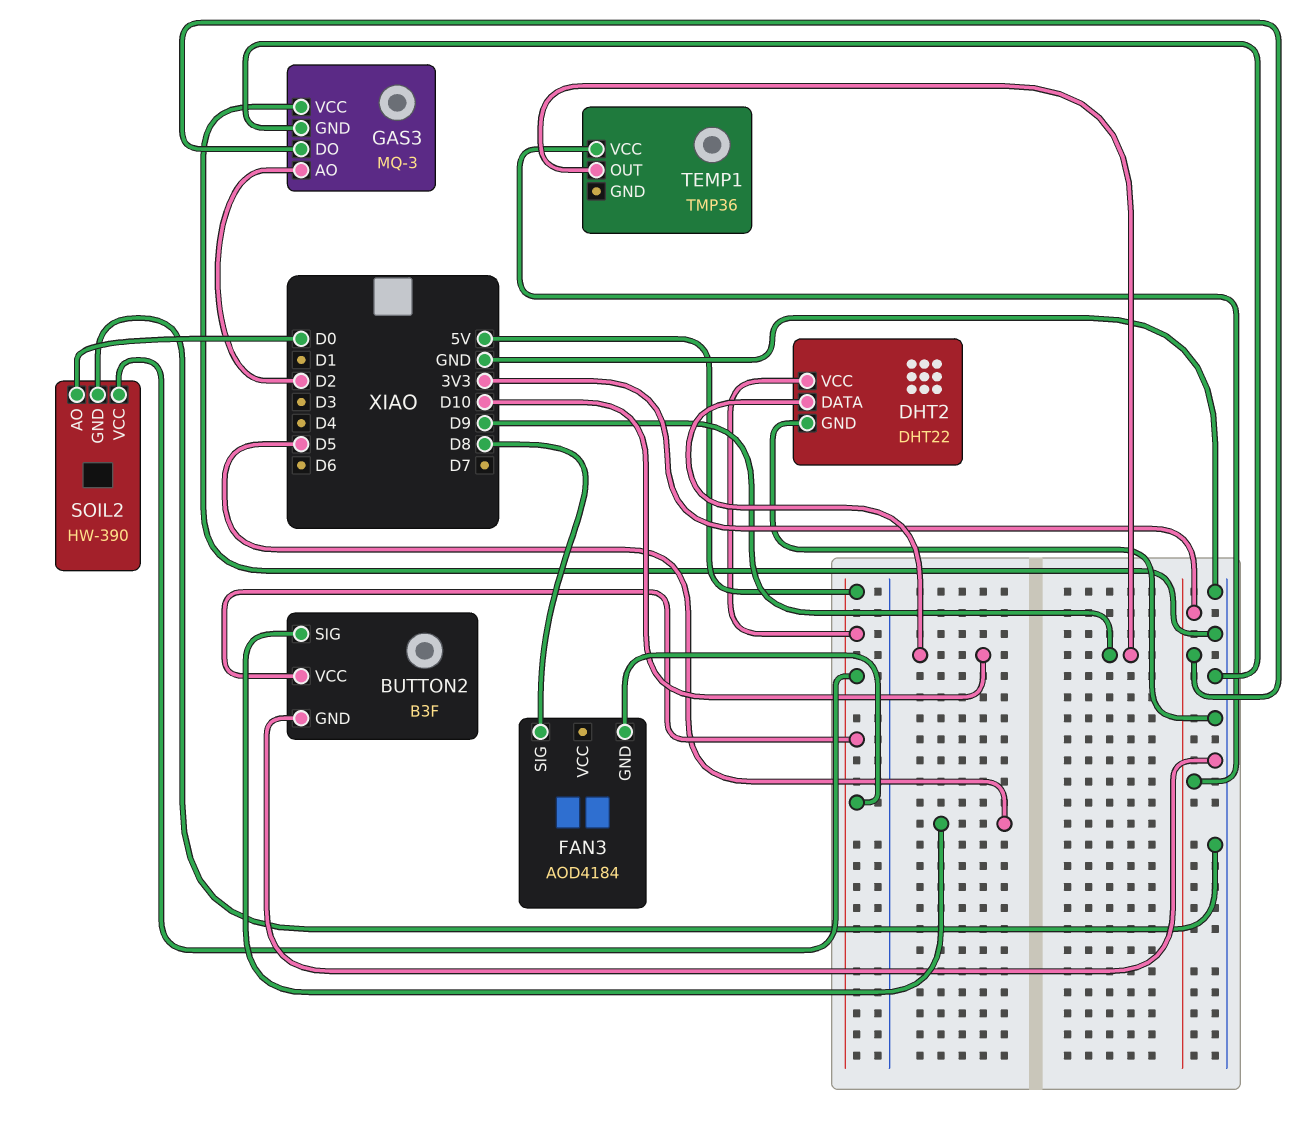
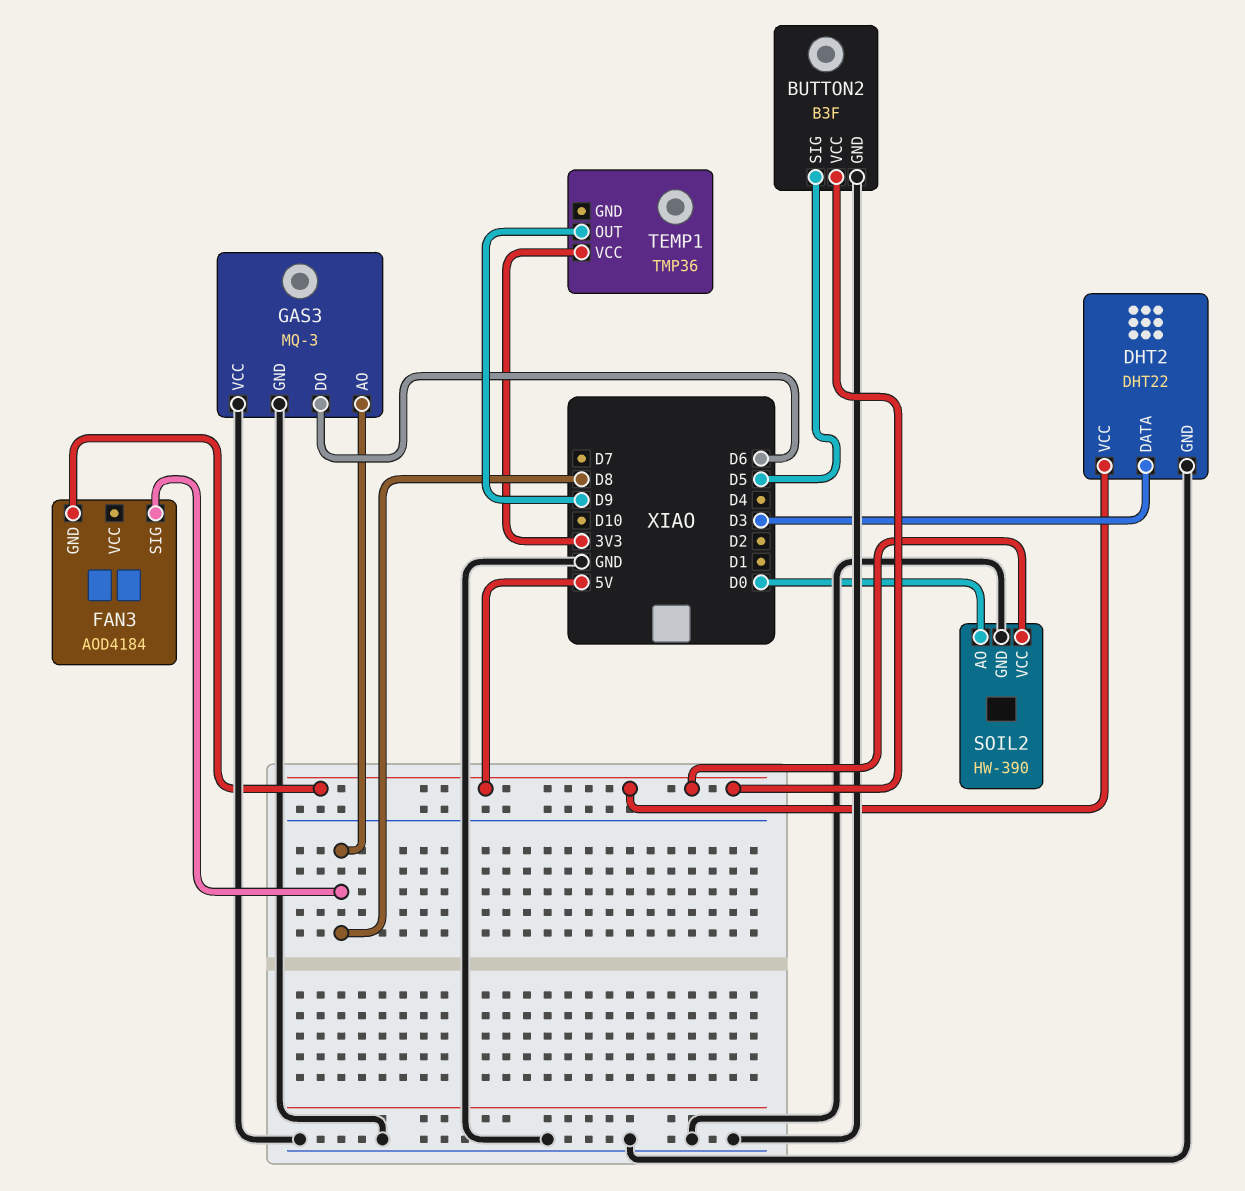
DHT2 pin DATA: D10 -> D3
GAS3 pin AO: D2 -> D8
GAS3 pin DO: 3V3 -> D6

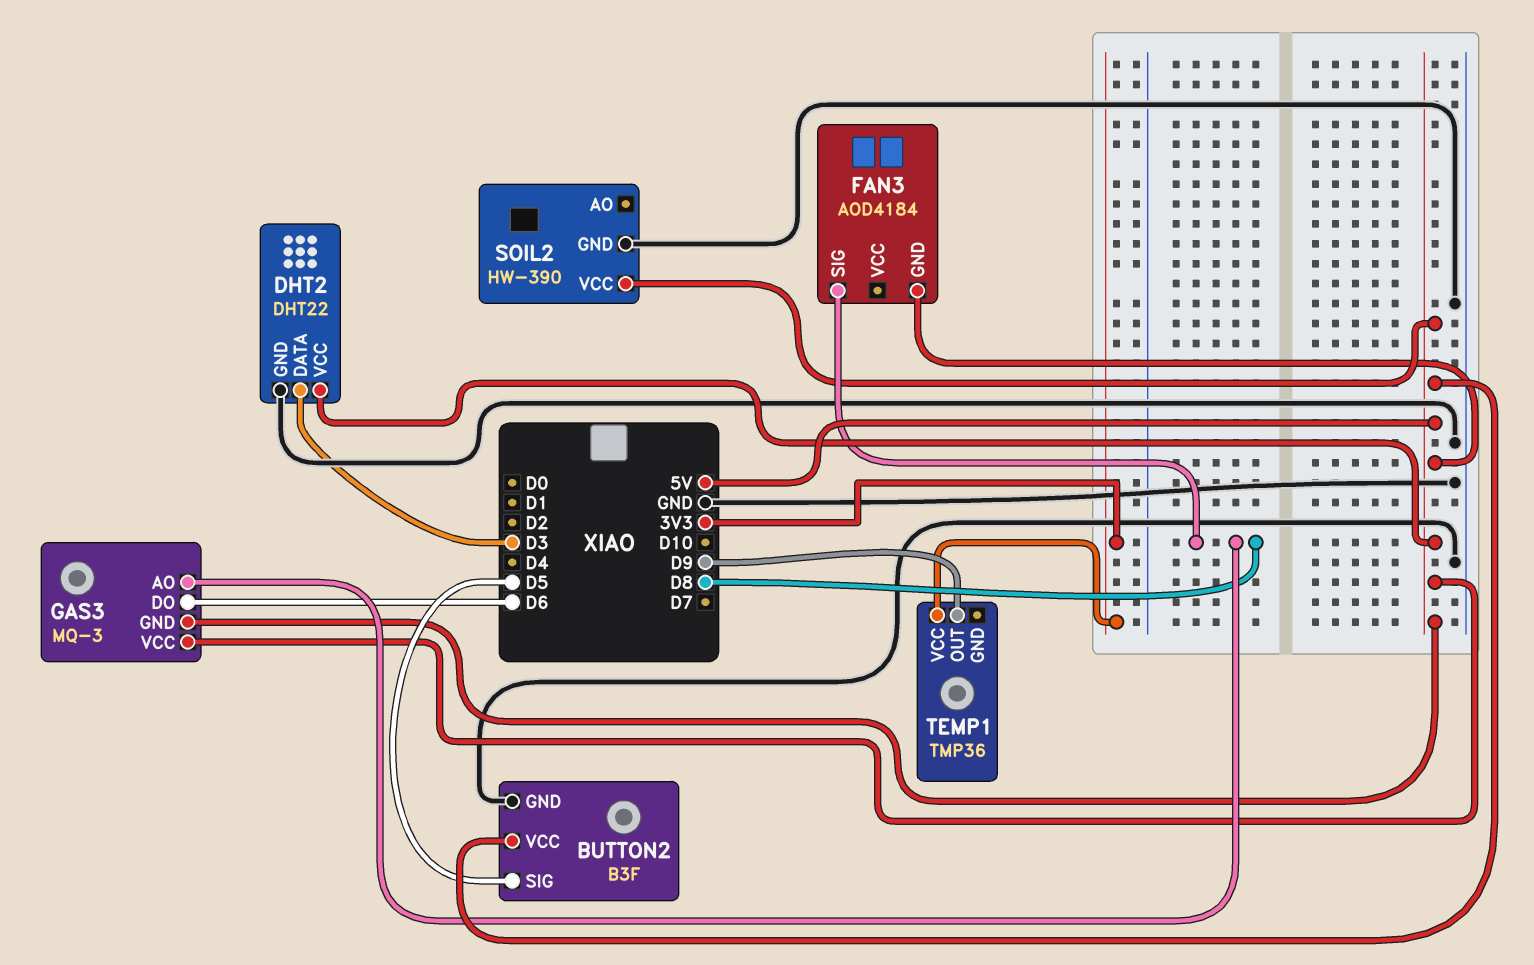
GAS3 pin GND: GND -> 5V
GAS3 pin VCC: GND -> 5V
SOIL2 pin AO: D0 -> none

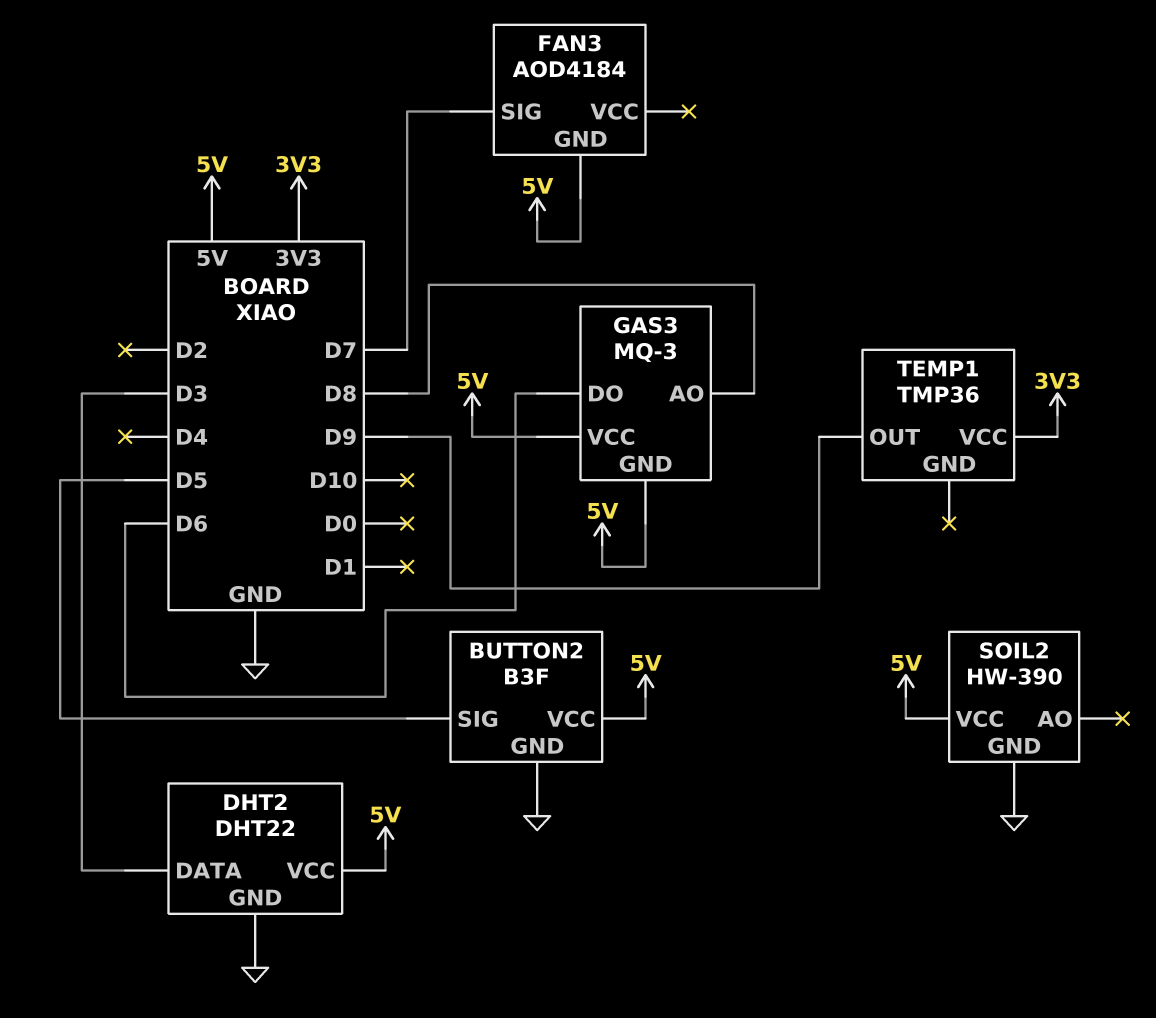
FAN3 pin SIG: D8 -> D7

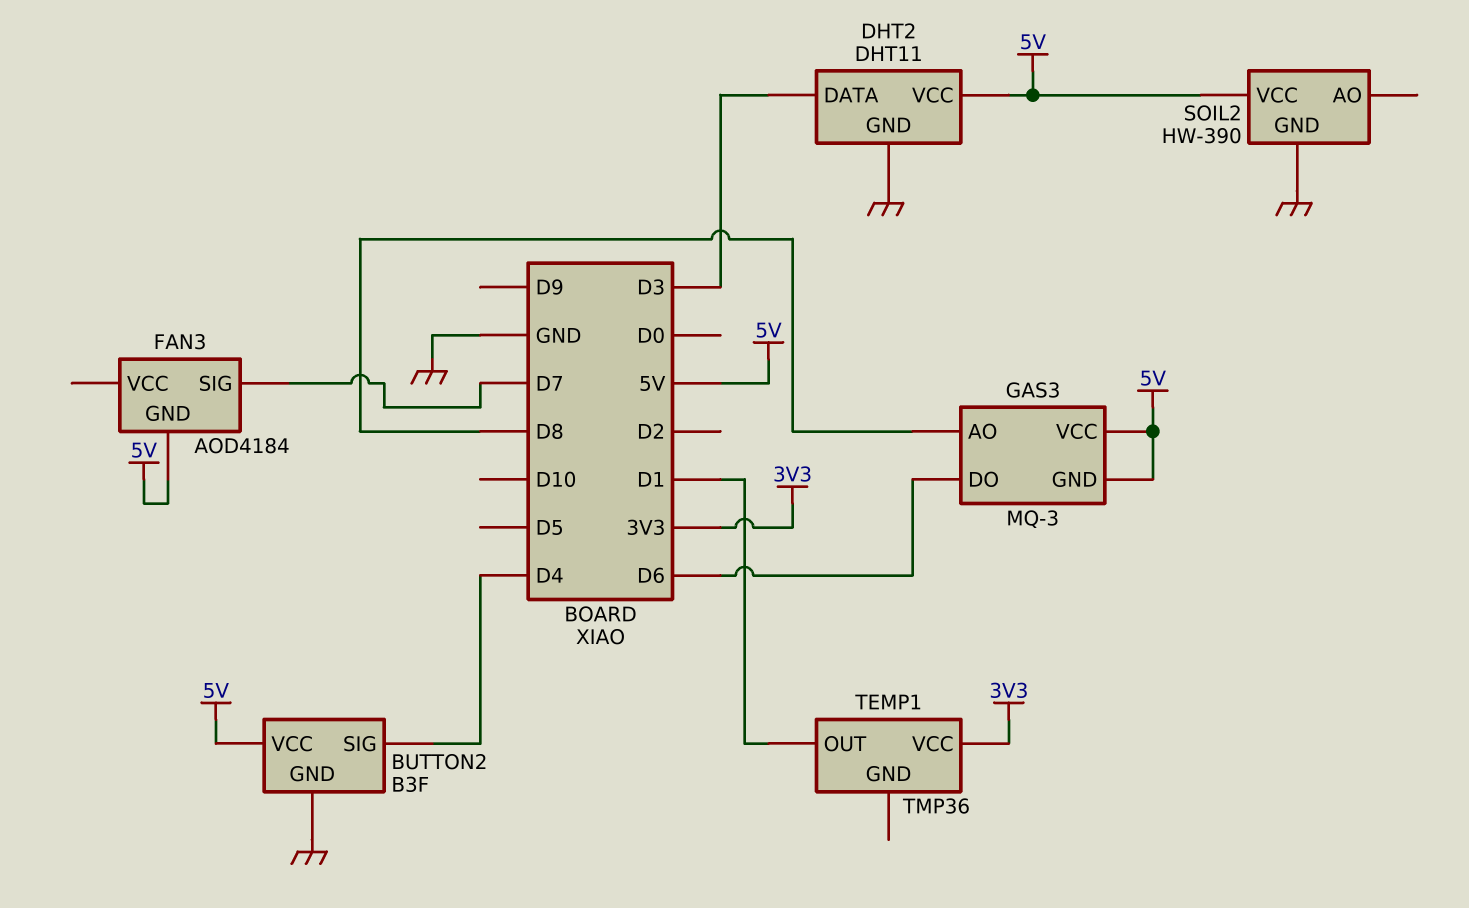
BUTTON2 pin SIG: D5 -> D4
DHT2: DHT22 -> DHT11
TEMP1 pin OUT: D9 -> D1

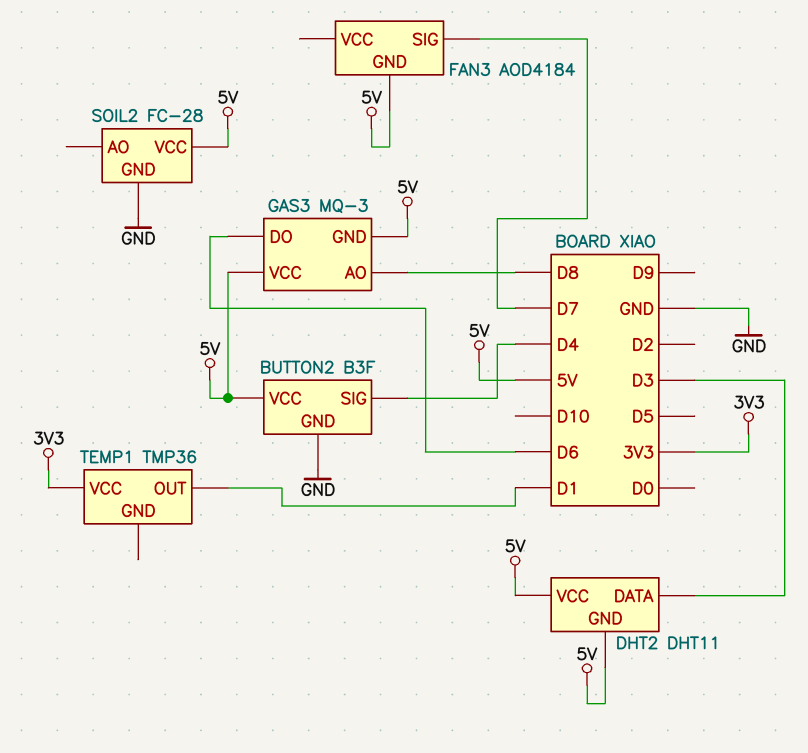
DHT2 pin GND: GND -> 5V
SOIL2: HW-390 -> FC-28

